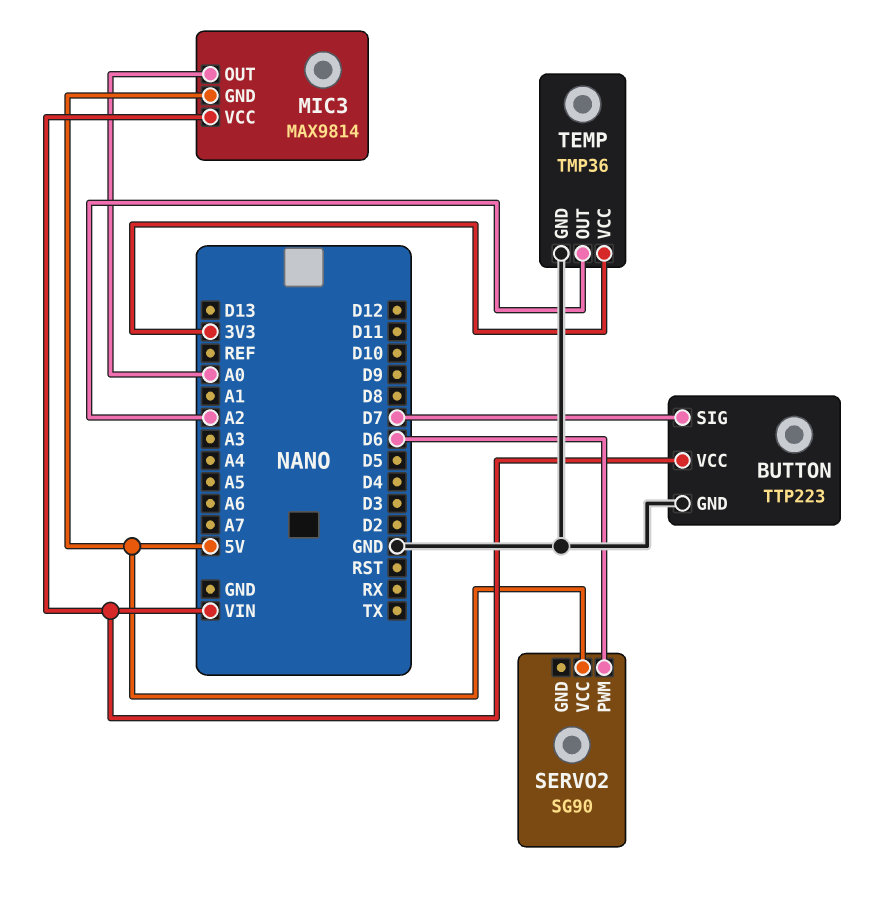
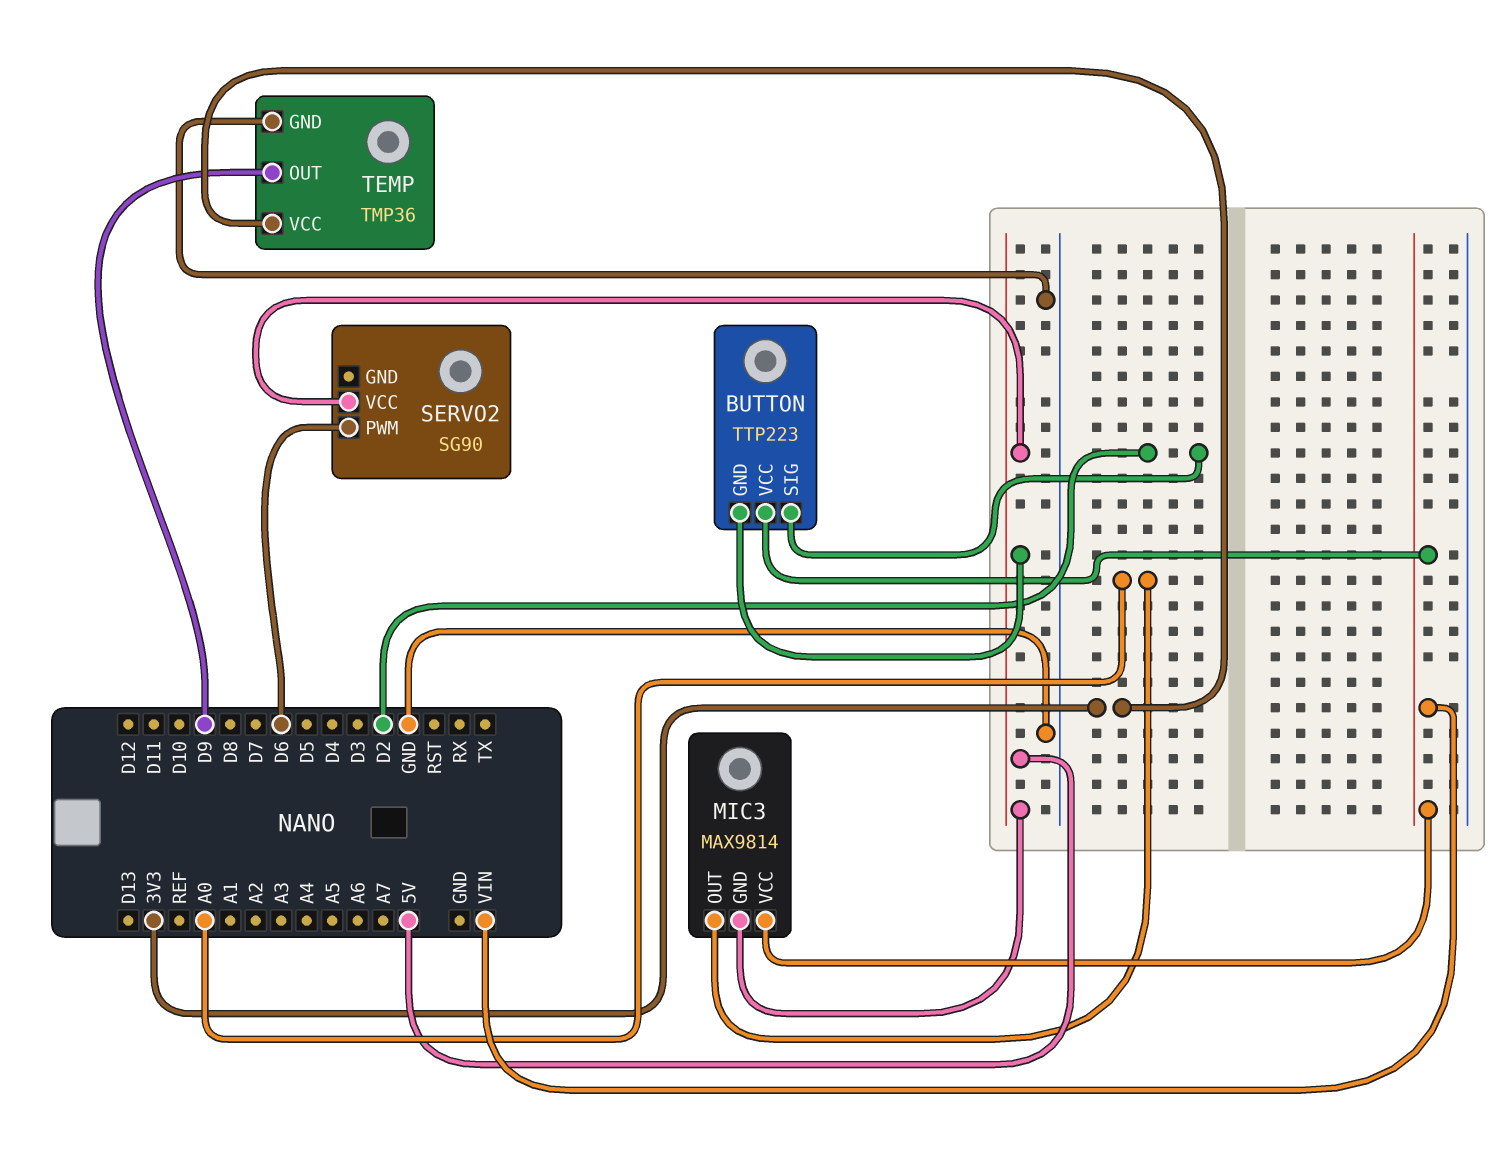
BUTTON pin GND: GND -> 5V
BUTTON pin SIG: D7 -> D2
TEMP pin OUT: A2 -> D9

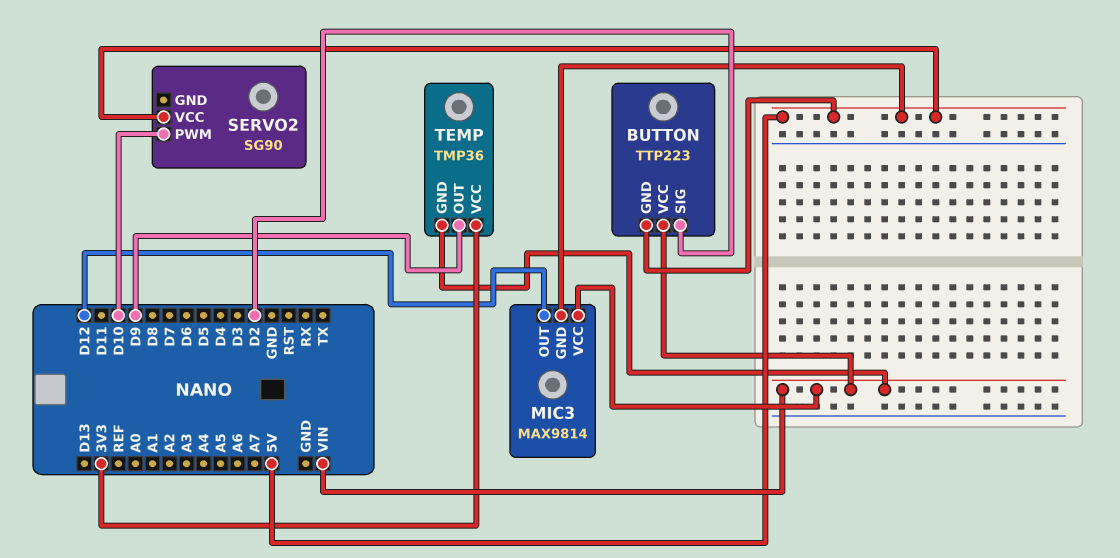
MIC3 pin OUT: A0 -> D12
SERVO2 pin PWM: D6 -> D10
TEMP pin GND: GND -> VIN

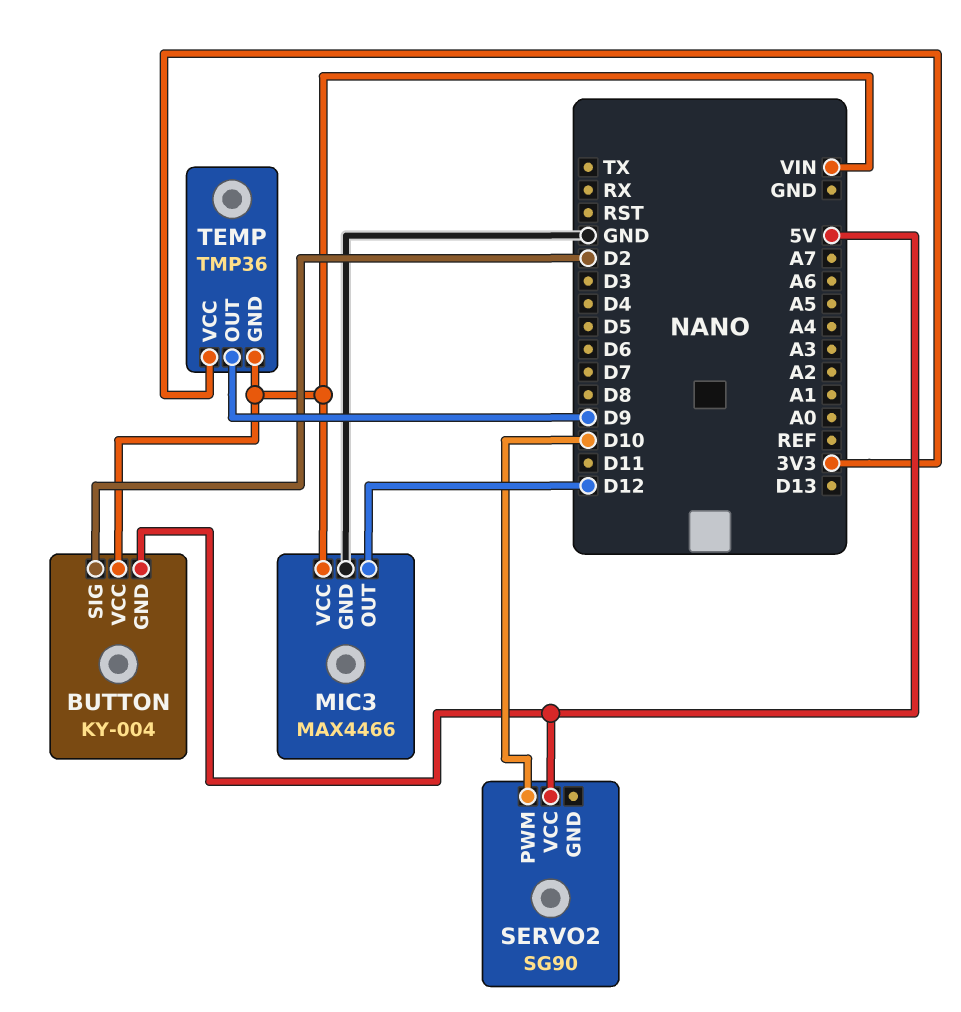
BUTTON: TTP223 -> KY-004
MIC3: MAX9814 -> MAX4466
MIC3 pin GND: 5V -> GND

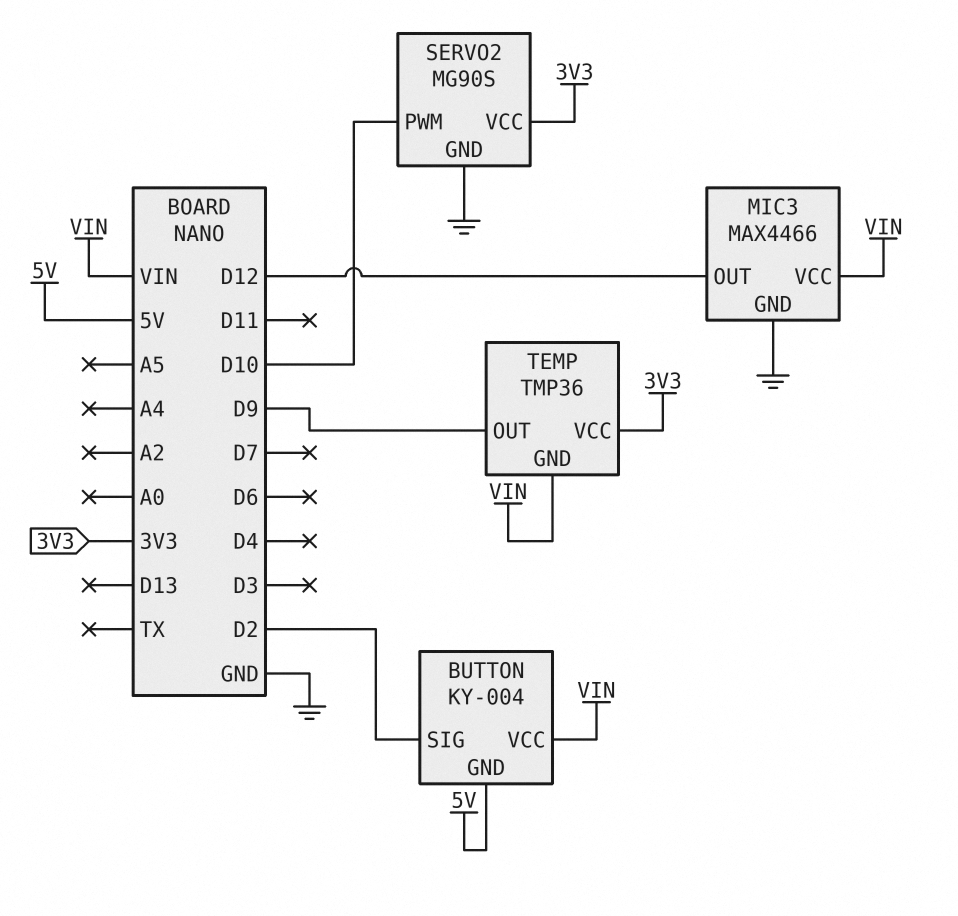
SERVO2: SG90 -> MG90S
SERVO2 pin GND: none -> GND
SERVO2 pin VCC: 5V -> 3V3

